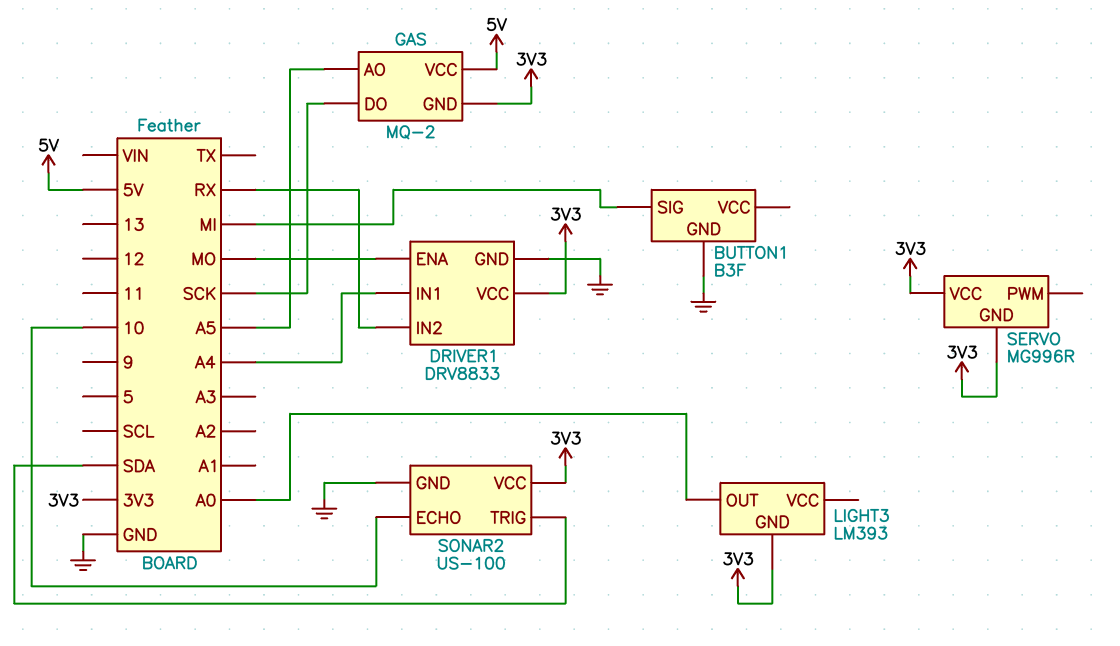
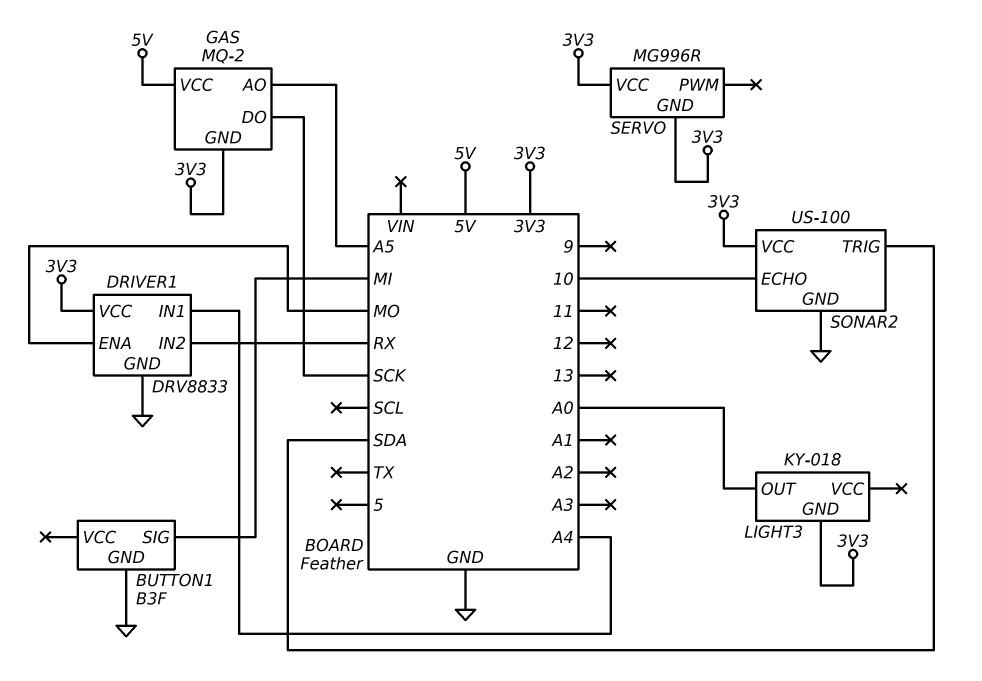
LIGHT3: LM393 -> KY-018

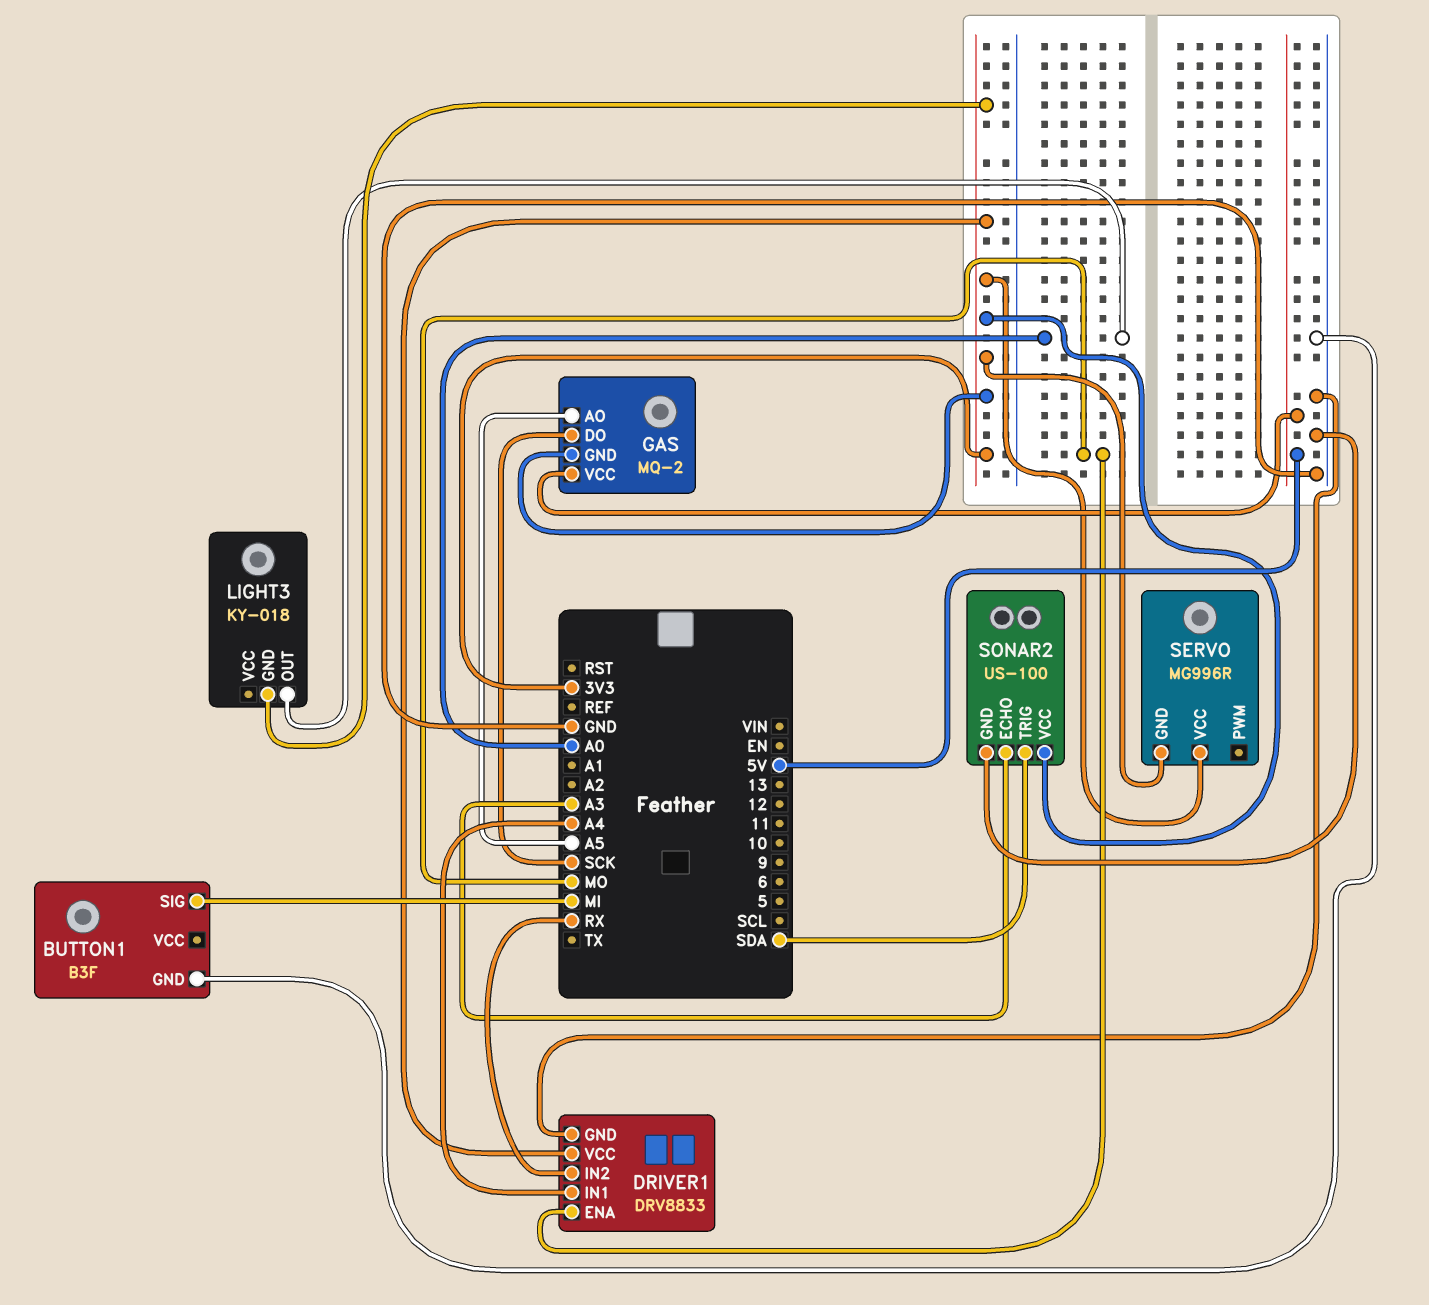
SONAR2 pin ECHO: 10 -> A3

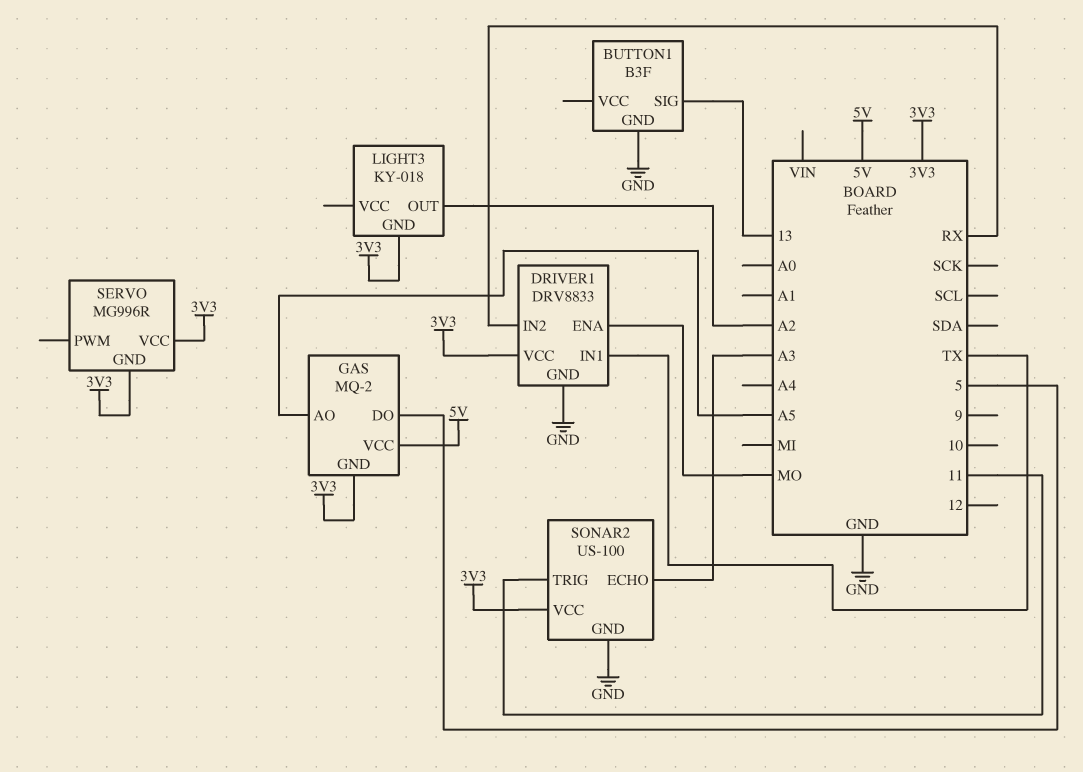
BUTTON1 pin SIG: MI -> 13
DRIVER1 pin IN1: A4 -> TX
GAS pin DO: SCK -> 5
LIGHT3 pin OUT: A0 -> A2
SONAR2 pin TRIG: SDA -> 11

